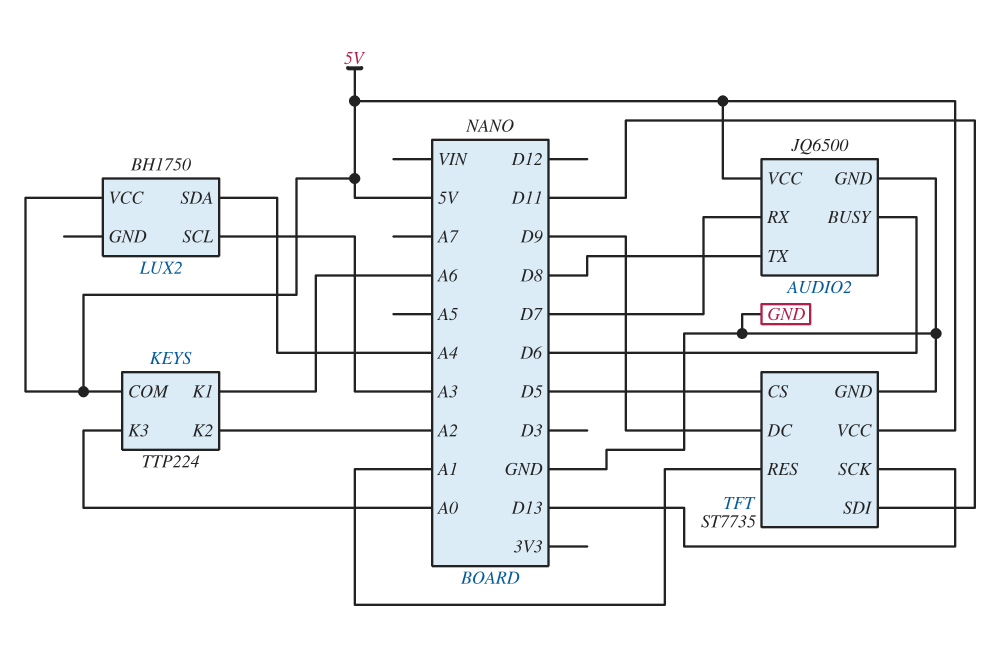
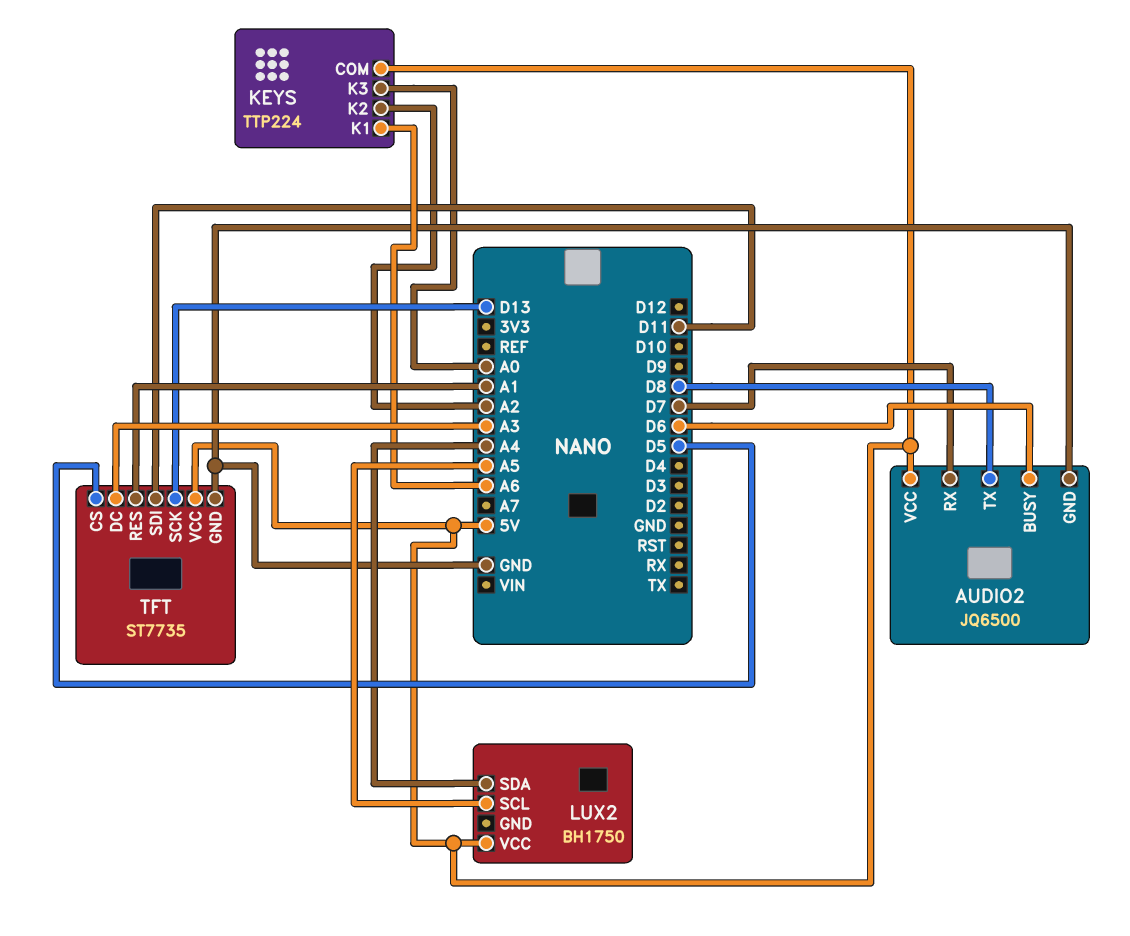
LUX2 pin SCL: A3 -> A5
TFT pin DC: D9 -> A3

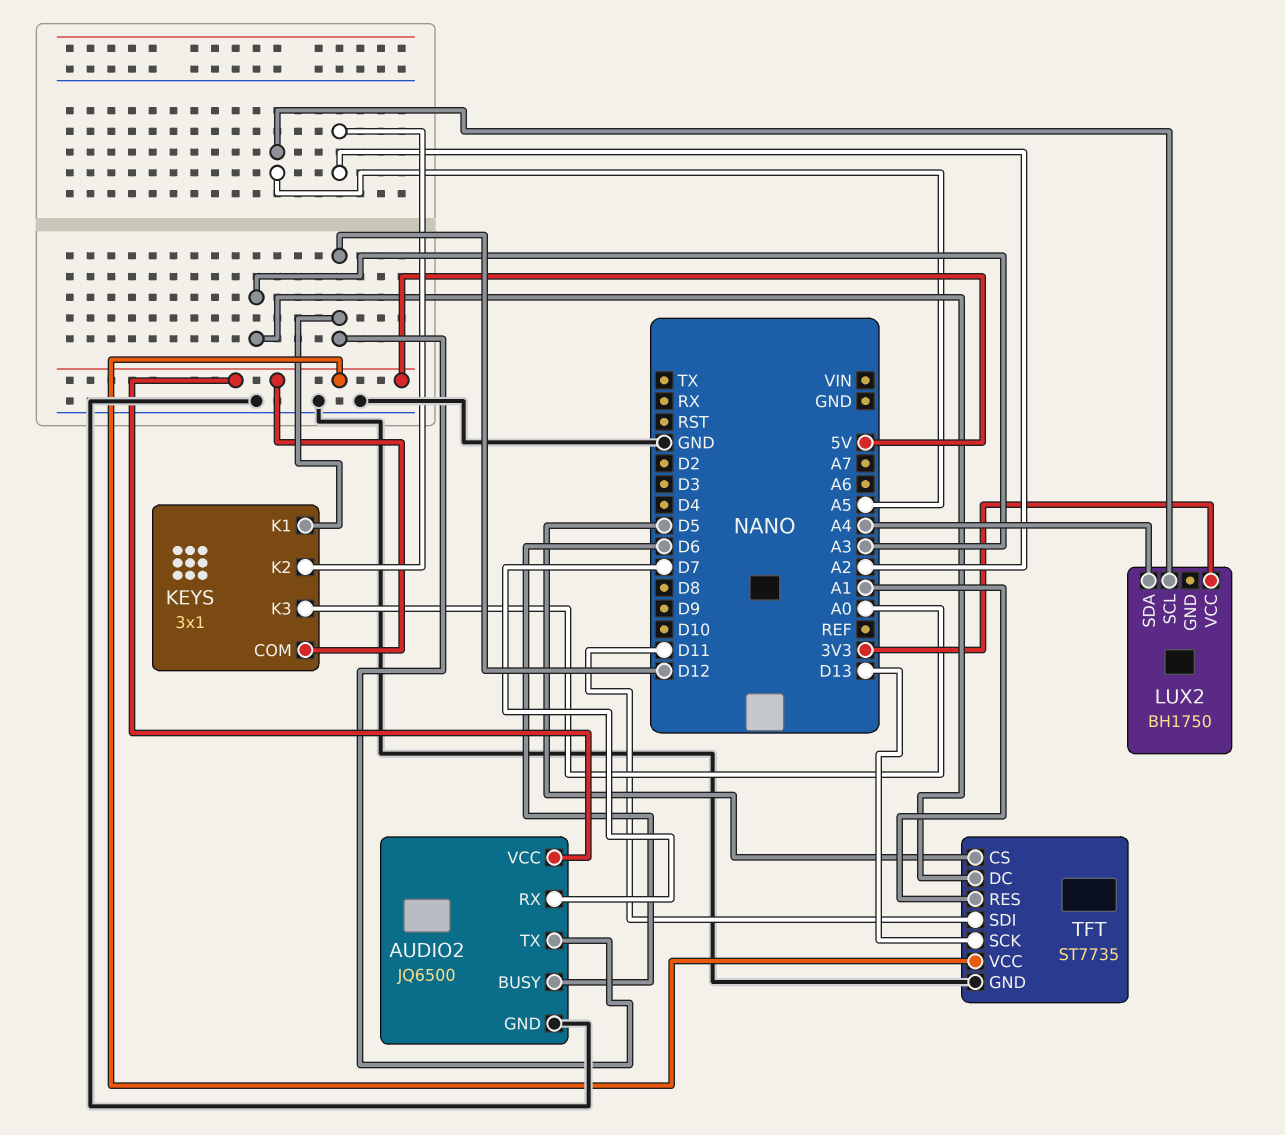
AUDIO2 pin TX: D8 -> D12
KEYS: TTP224 -> 3x1
KEYS pin K1: A6 -> D12
LUX2 pin VCC: 5V -> 3V3

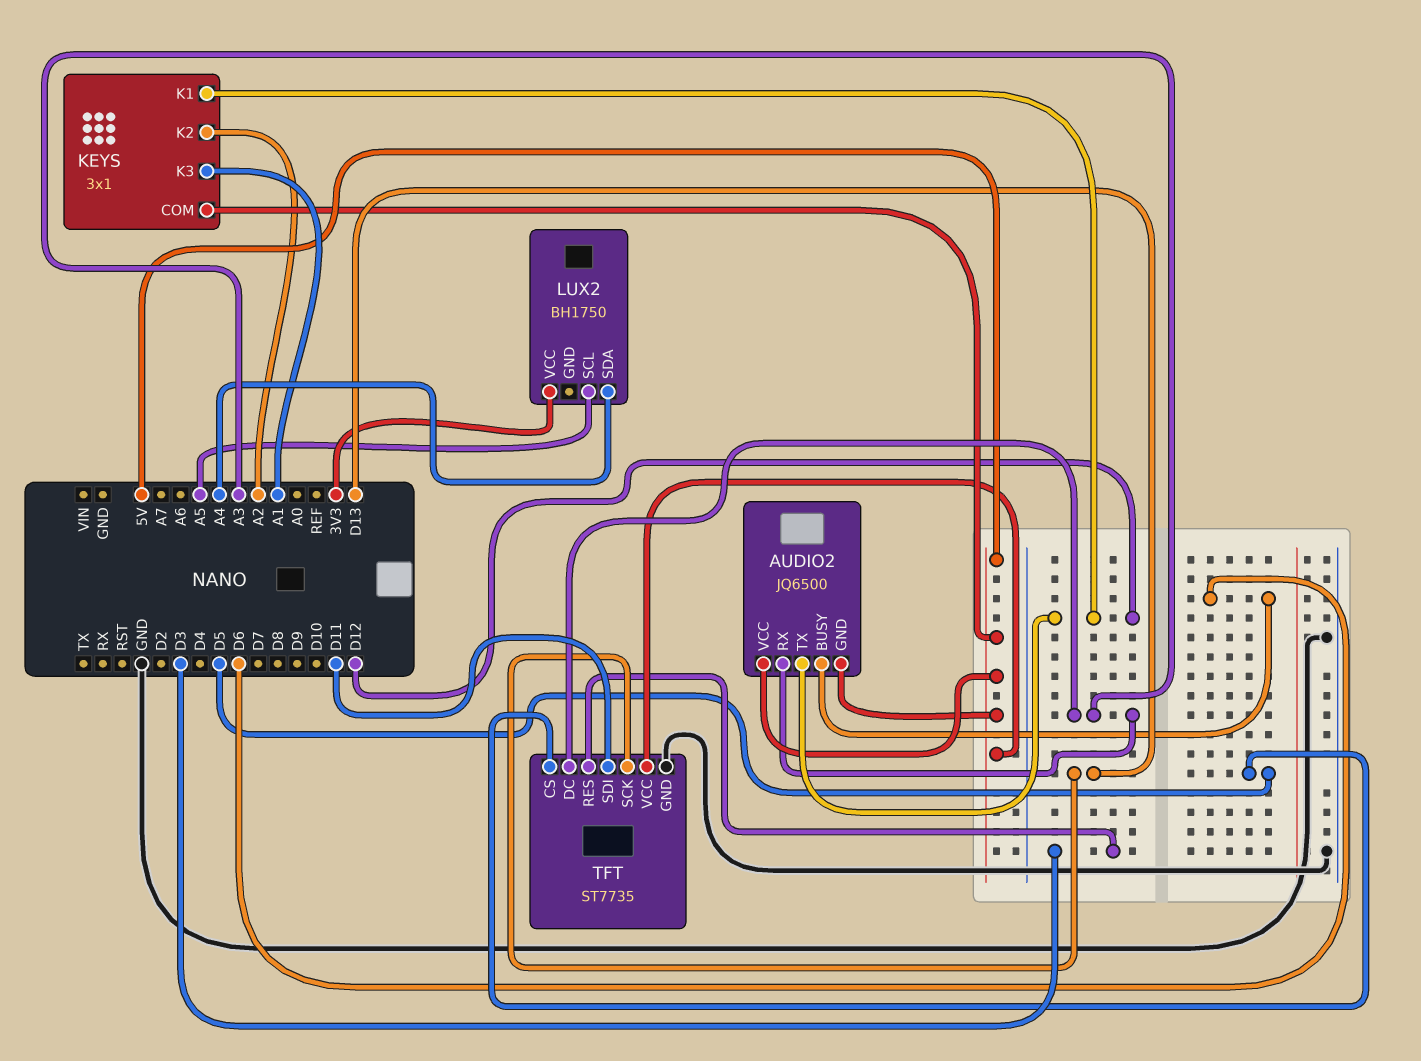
AUDIO2 pin GND: GND -> 5V
AUDIO2 pin RX: D7 -> A3
KEYS pin K3: A0 -> A1
TFT pin RES: A1 -> D3

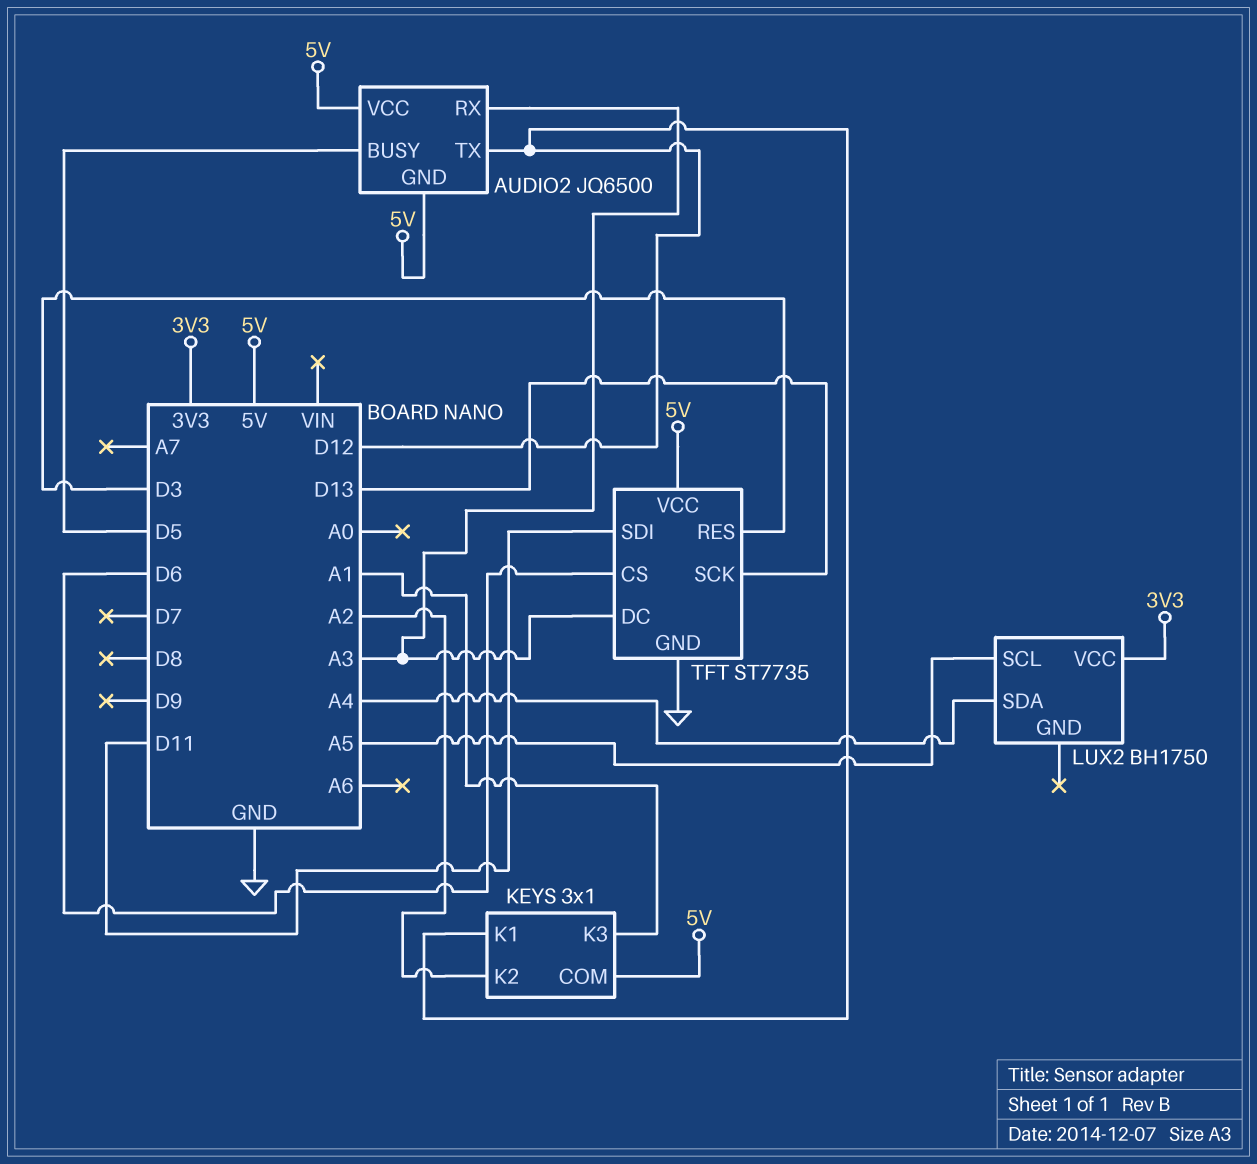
AUDIO2 pin BUSY: D6 -> D5
TFT pin CS: D5 -> D6

